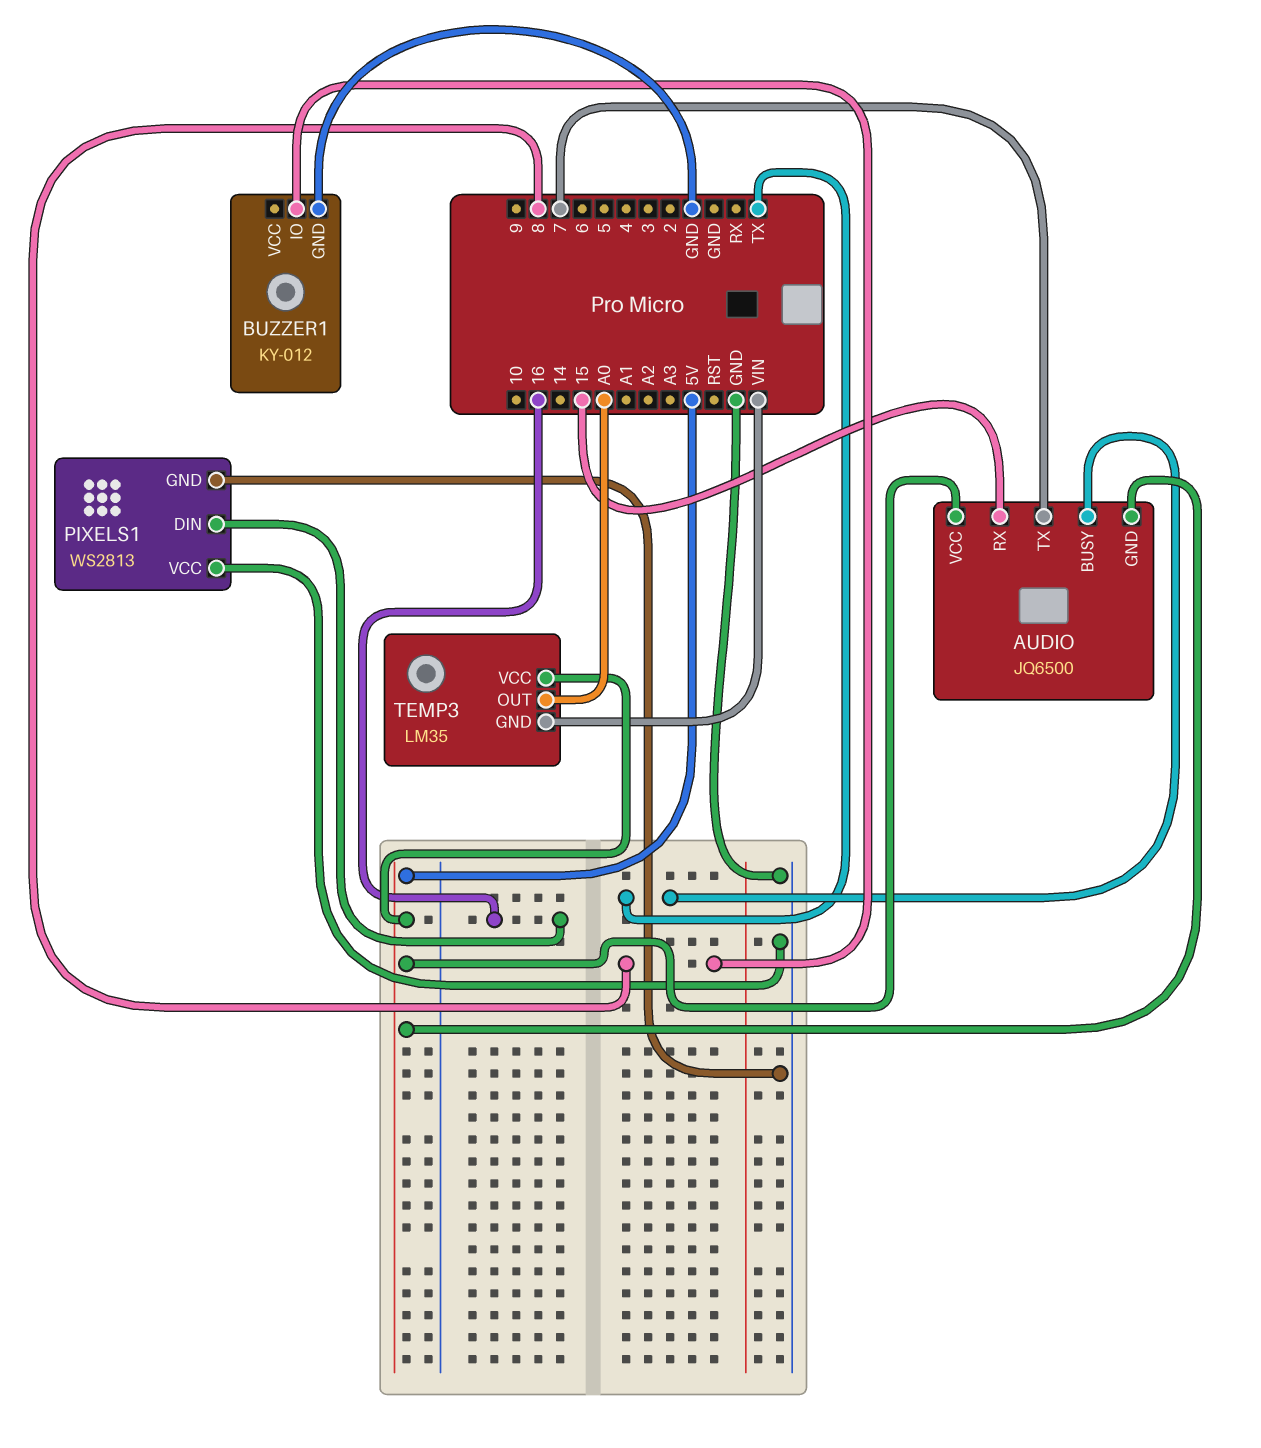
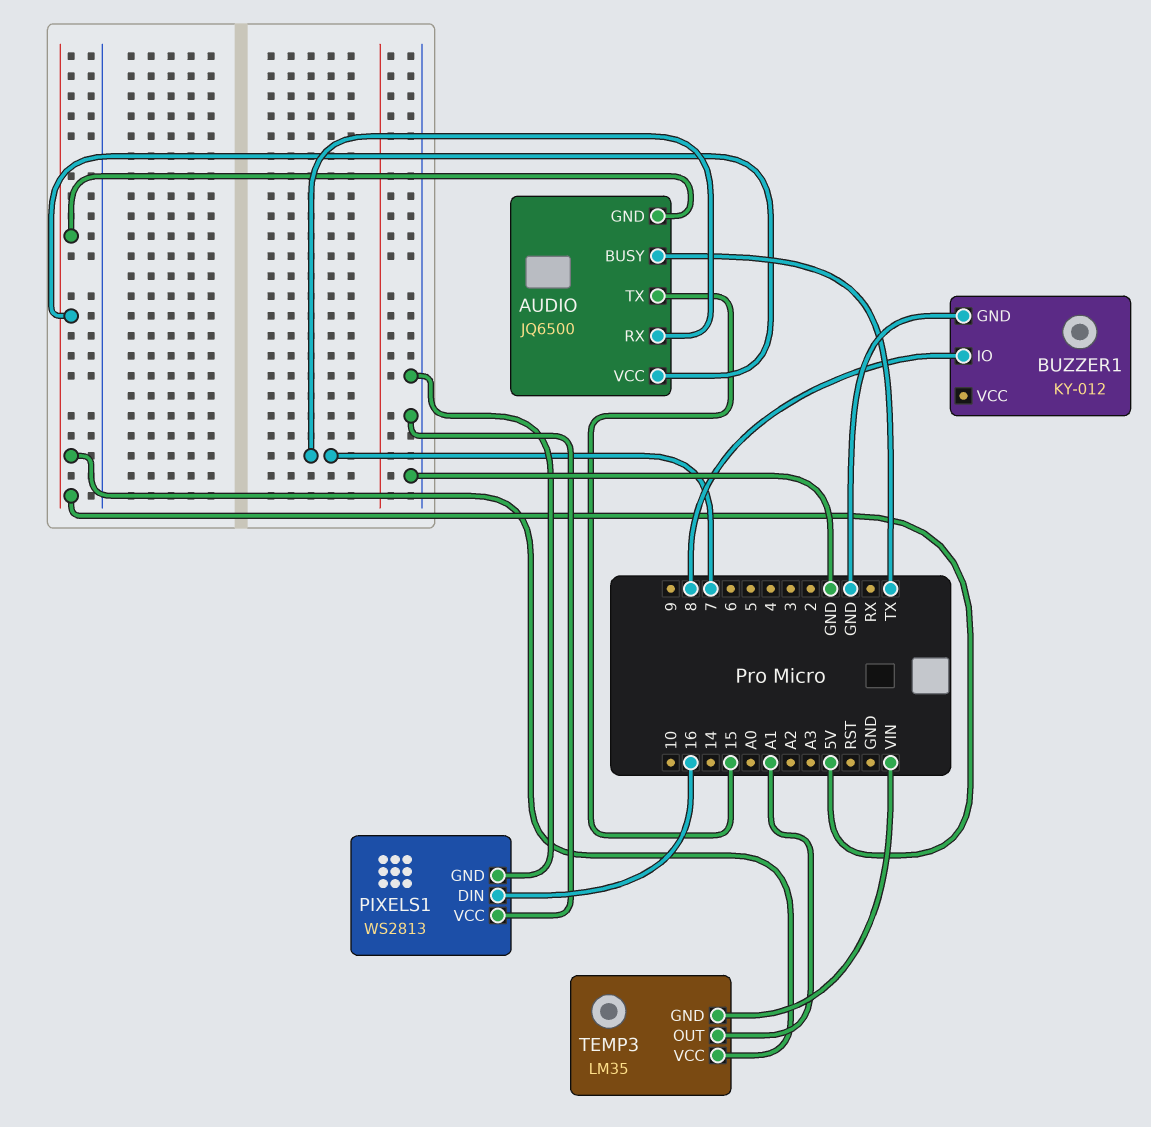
AUDIO pin RX: 15 -> 7
AUDIO pin TX: 7 -> 15
TEMP3 pin OUT: A0 -> A1

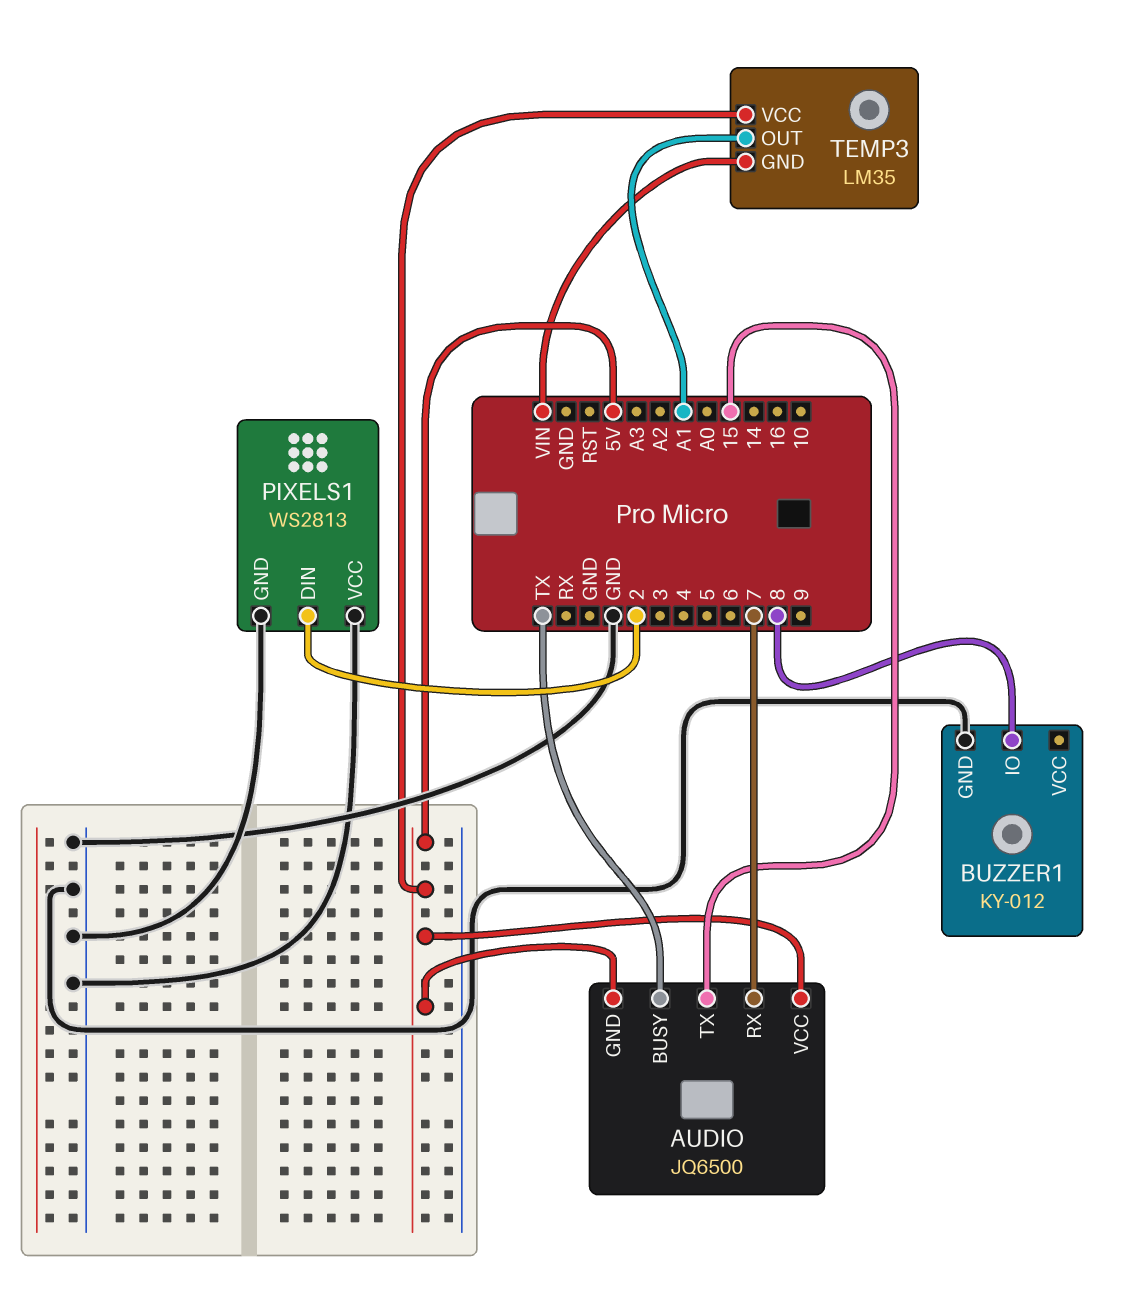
PIXELS1 pin DIN: 16 -> 2

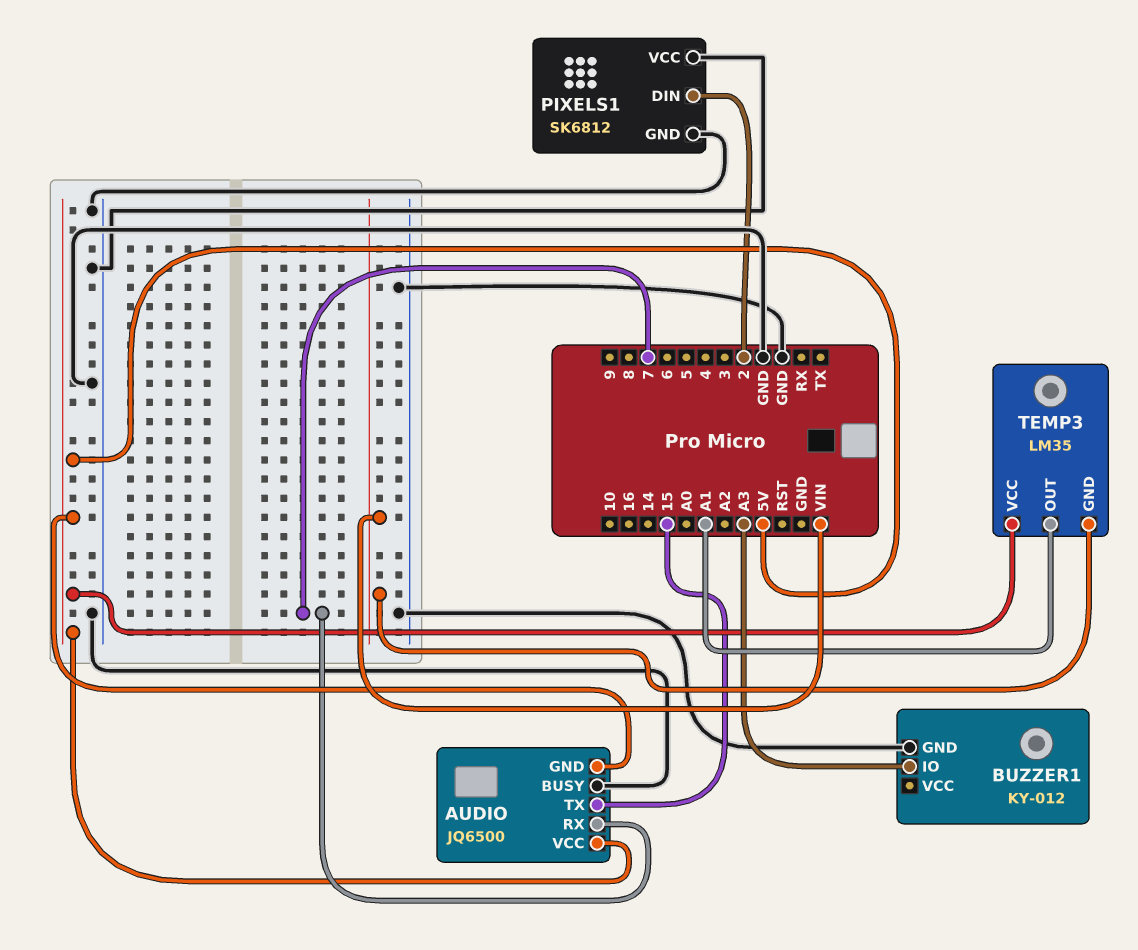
AUDIO pin BUSY: TX -> GND
BUZZER1 pin IO: 8 -> A3
PIXELS1: WS2813 -> SK6812

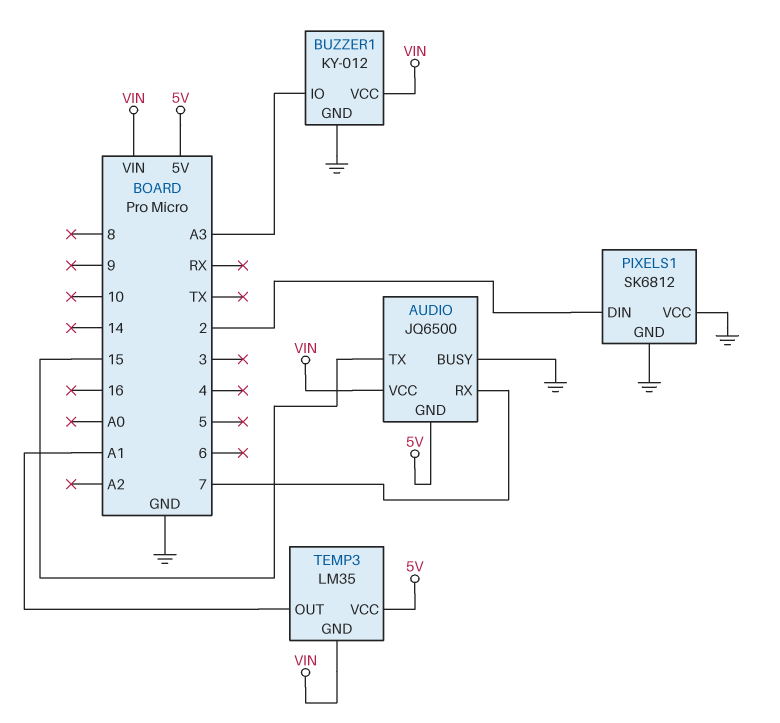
AUDIO pin VCC: 5V -> VIN
BUZZER1 pin VCC: none -> VIN

